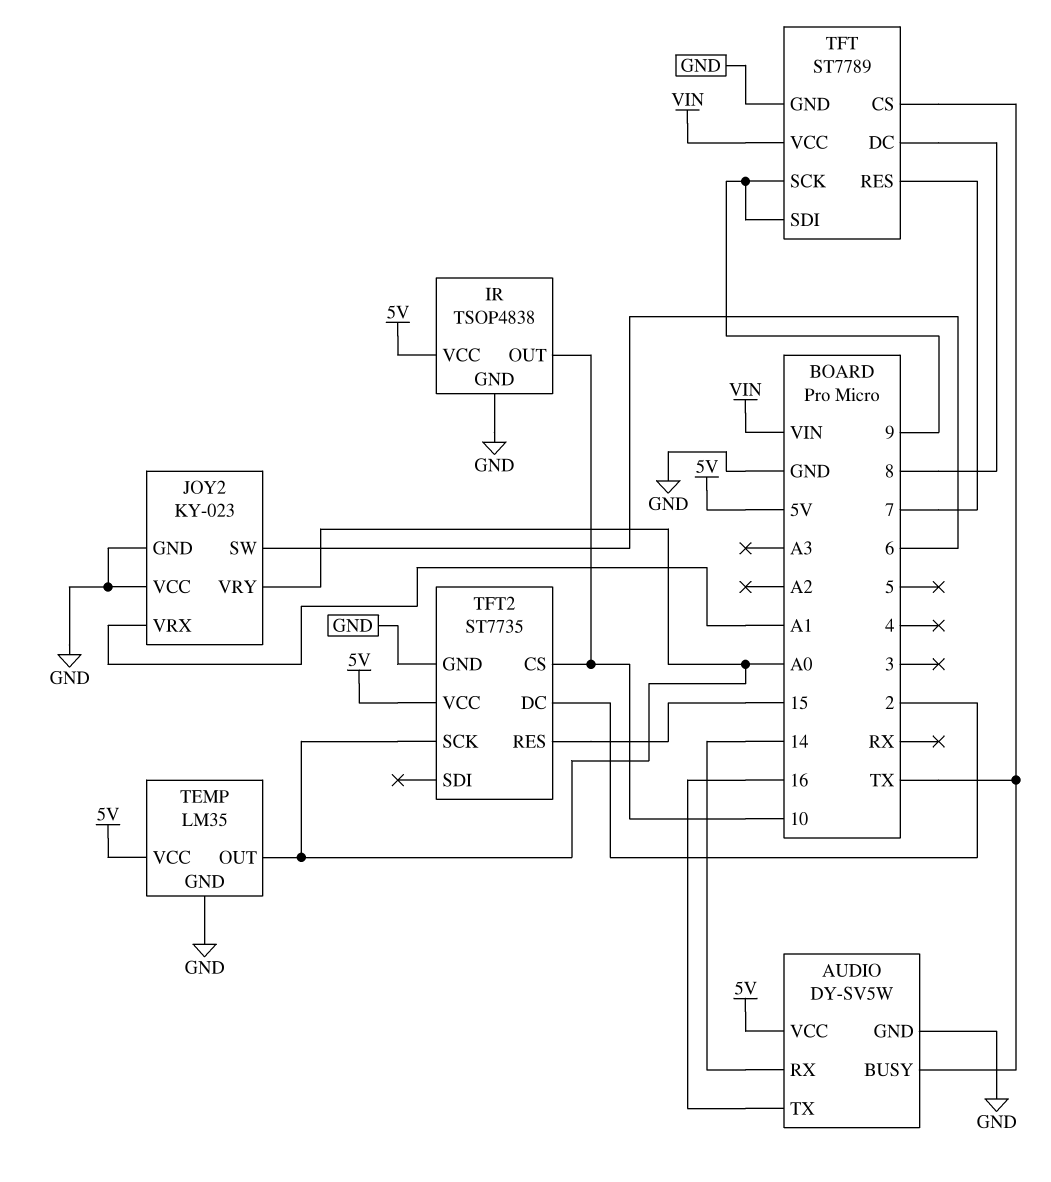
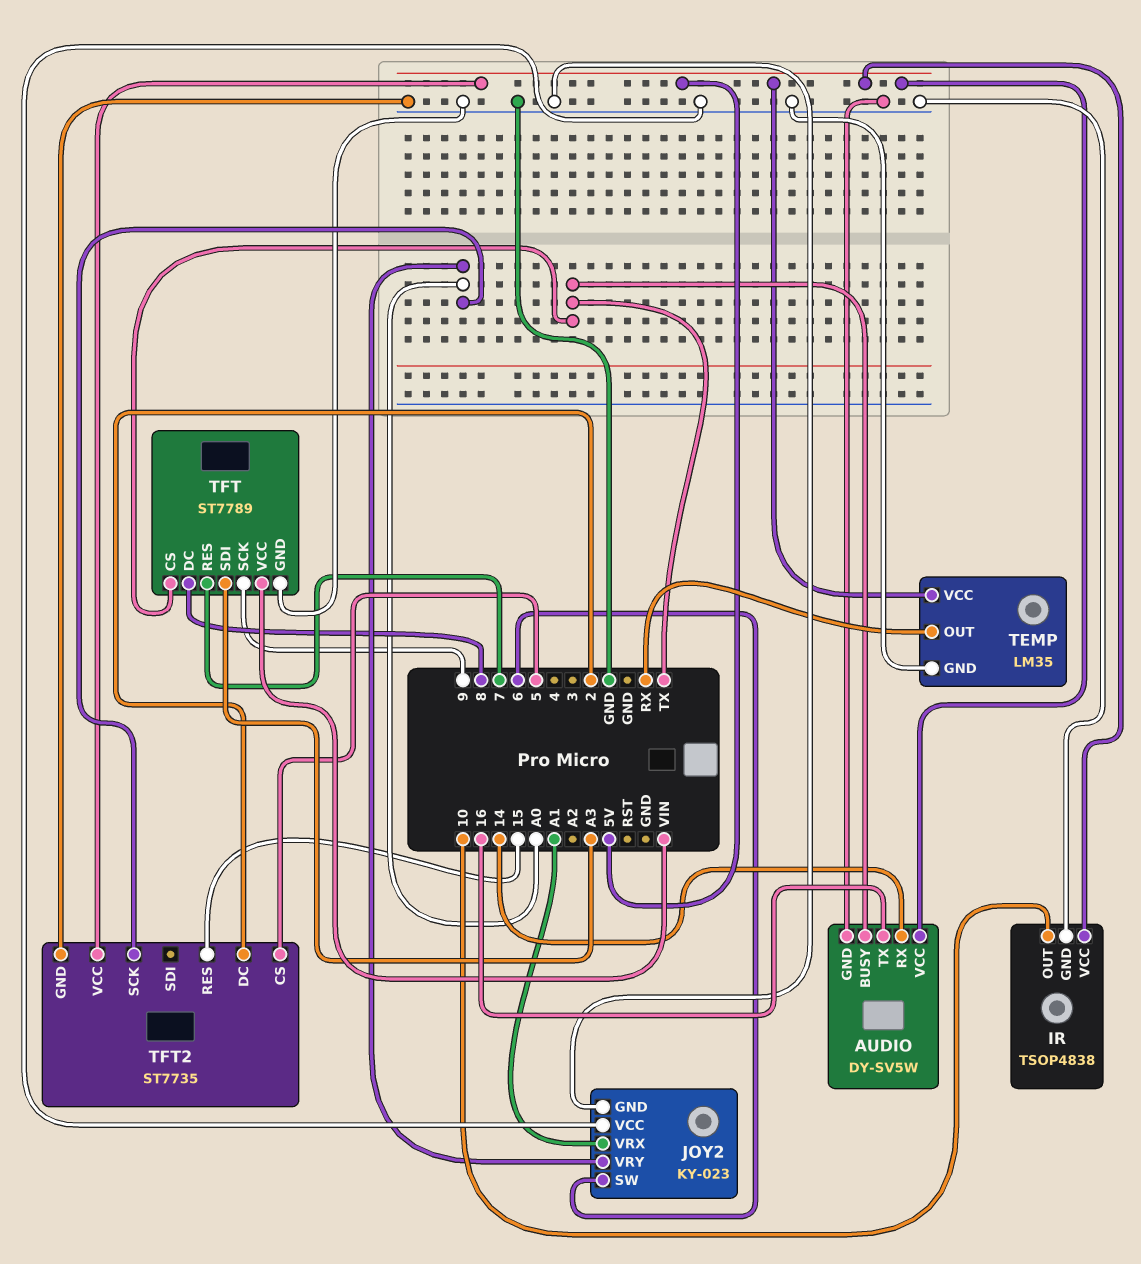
TEMP pin OUT: A0 -> RX
TFT pin SDI: 9 -> A3
TFT2 pin CS: 10 -> 5

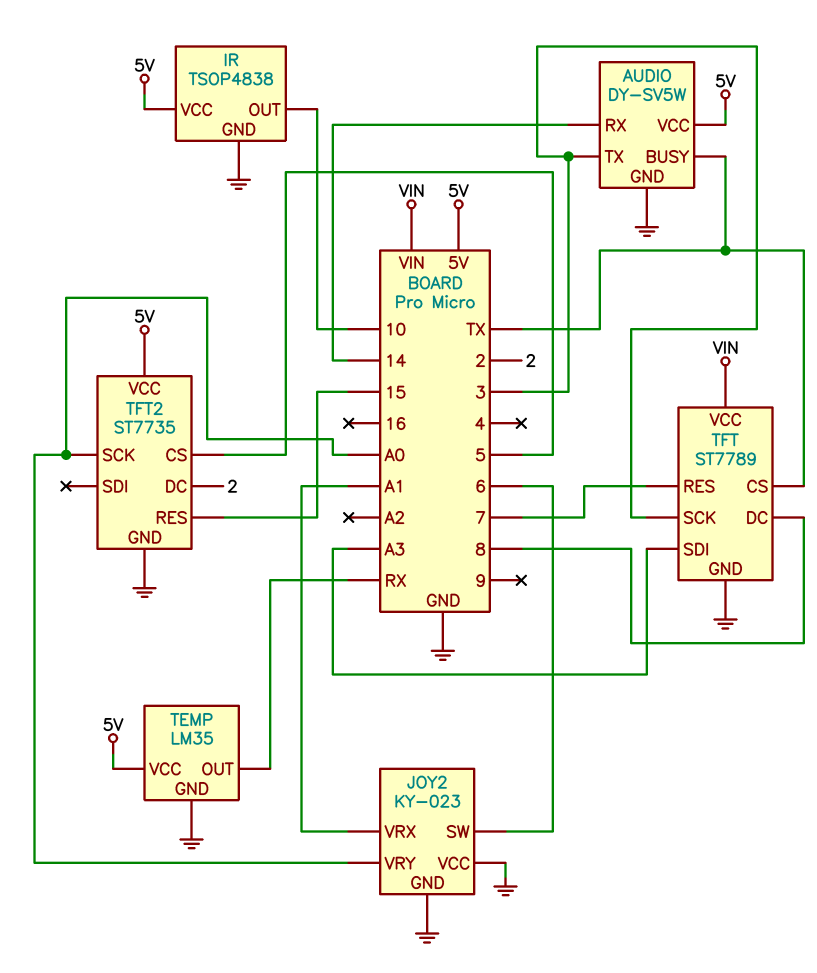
AUDIO pin TX: 16 -> 3
TFT pin SCK: 9 -> 3

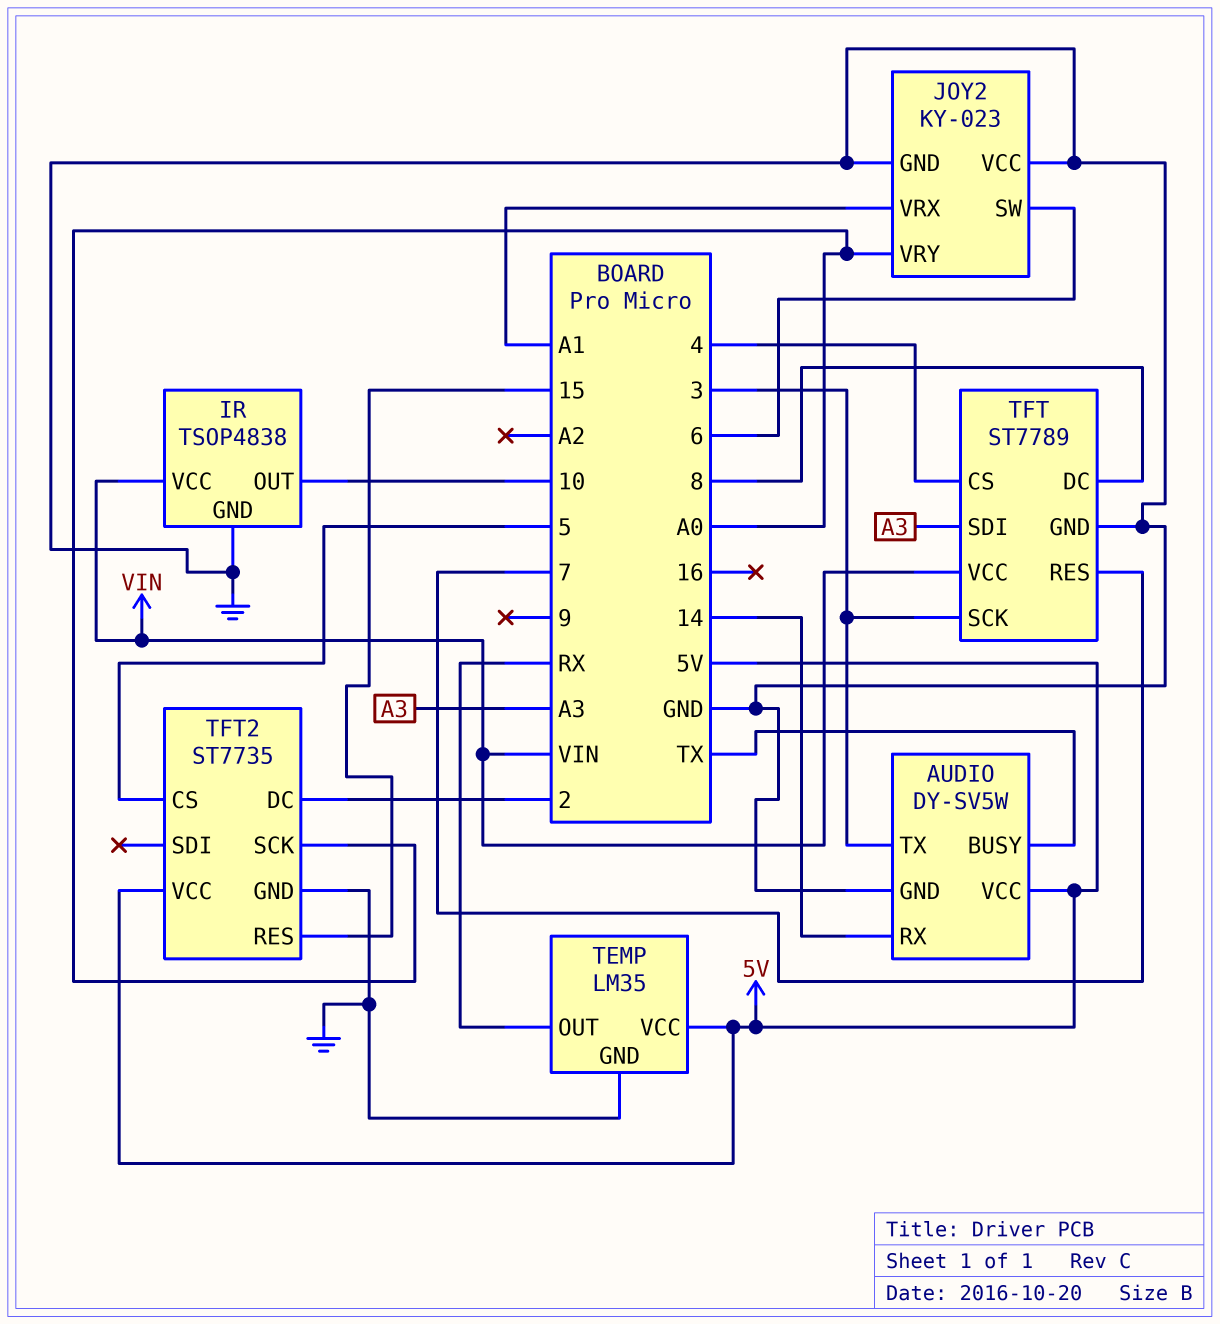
IR pin VCC: 5V -> VIN
TFT pin CS: TX -> 4

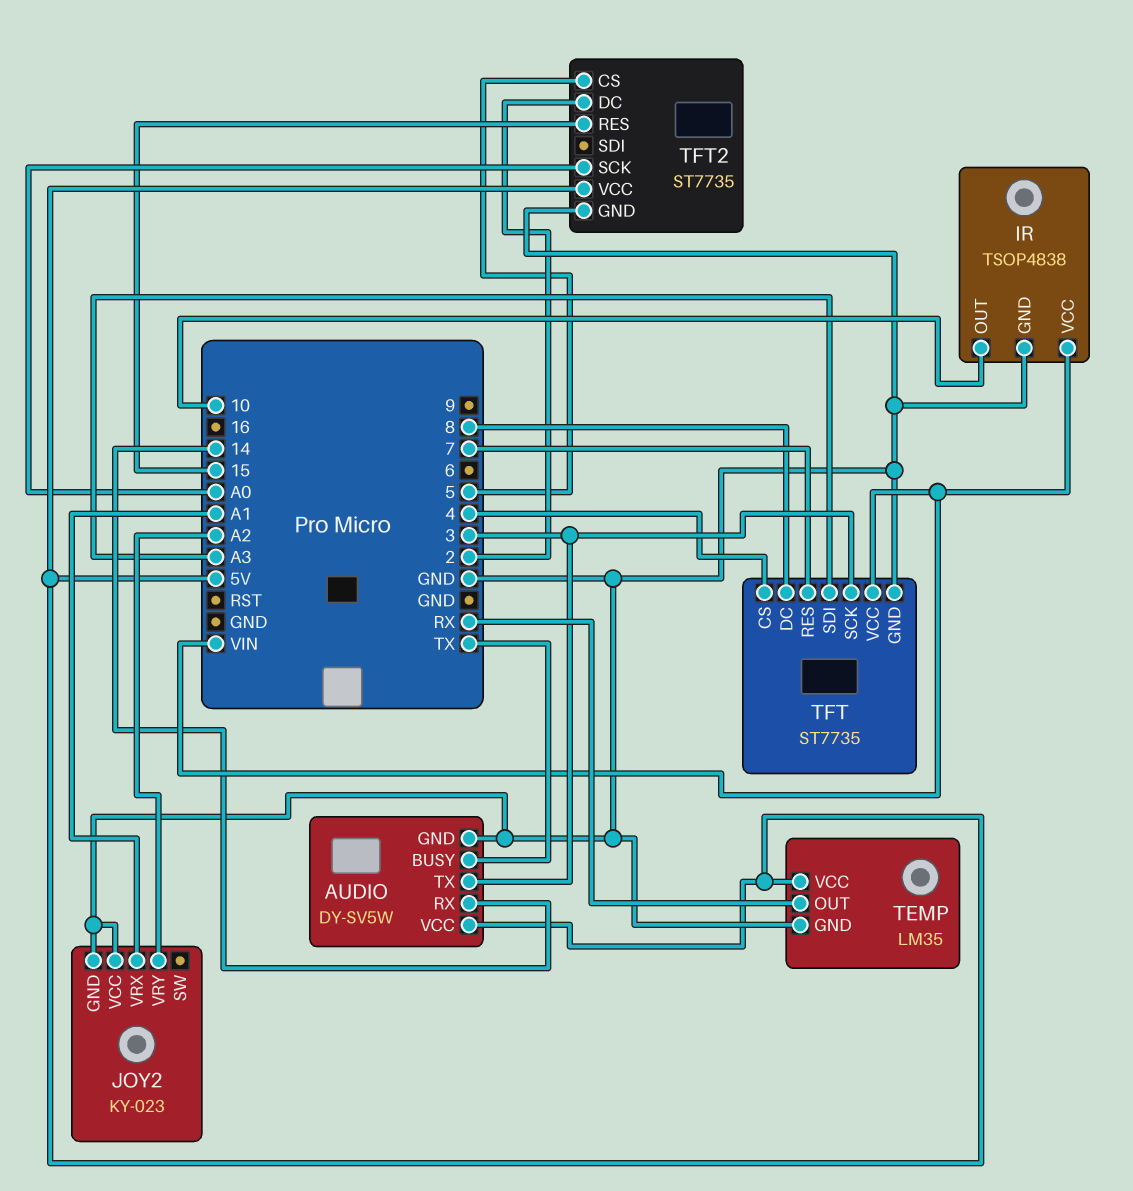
JOY2 pin SW: 6 -> none
JOY2 pin VRY: A0 -> A2
TFT: ST7789 -> ST7735

